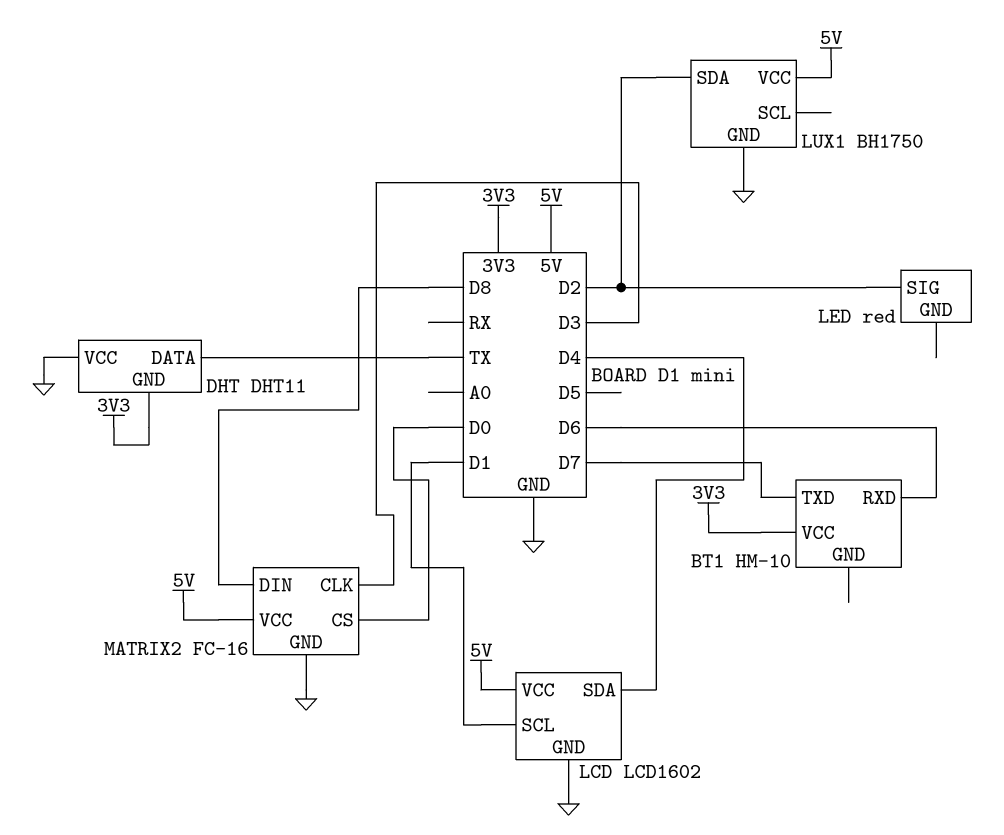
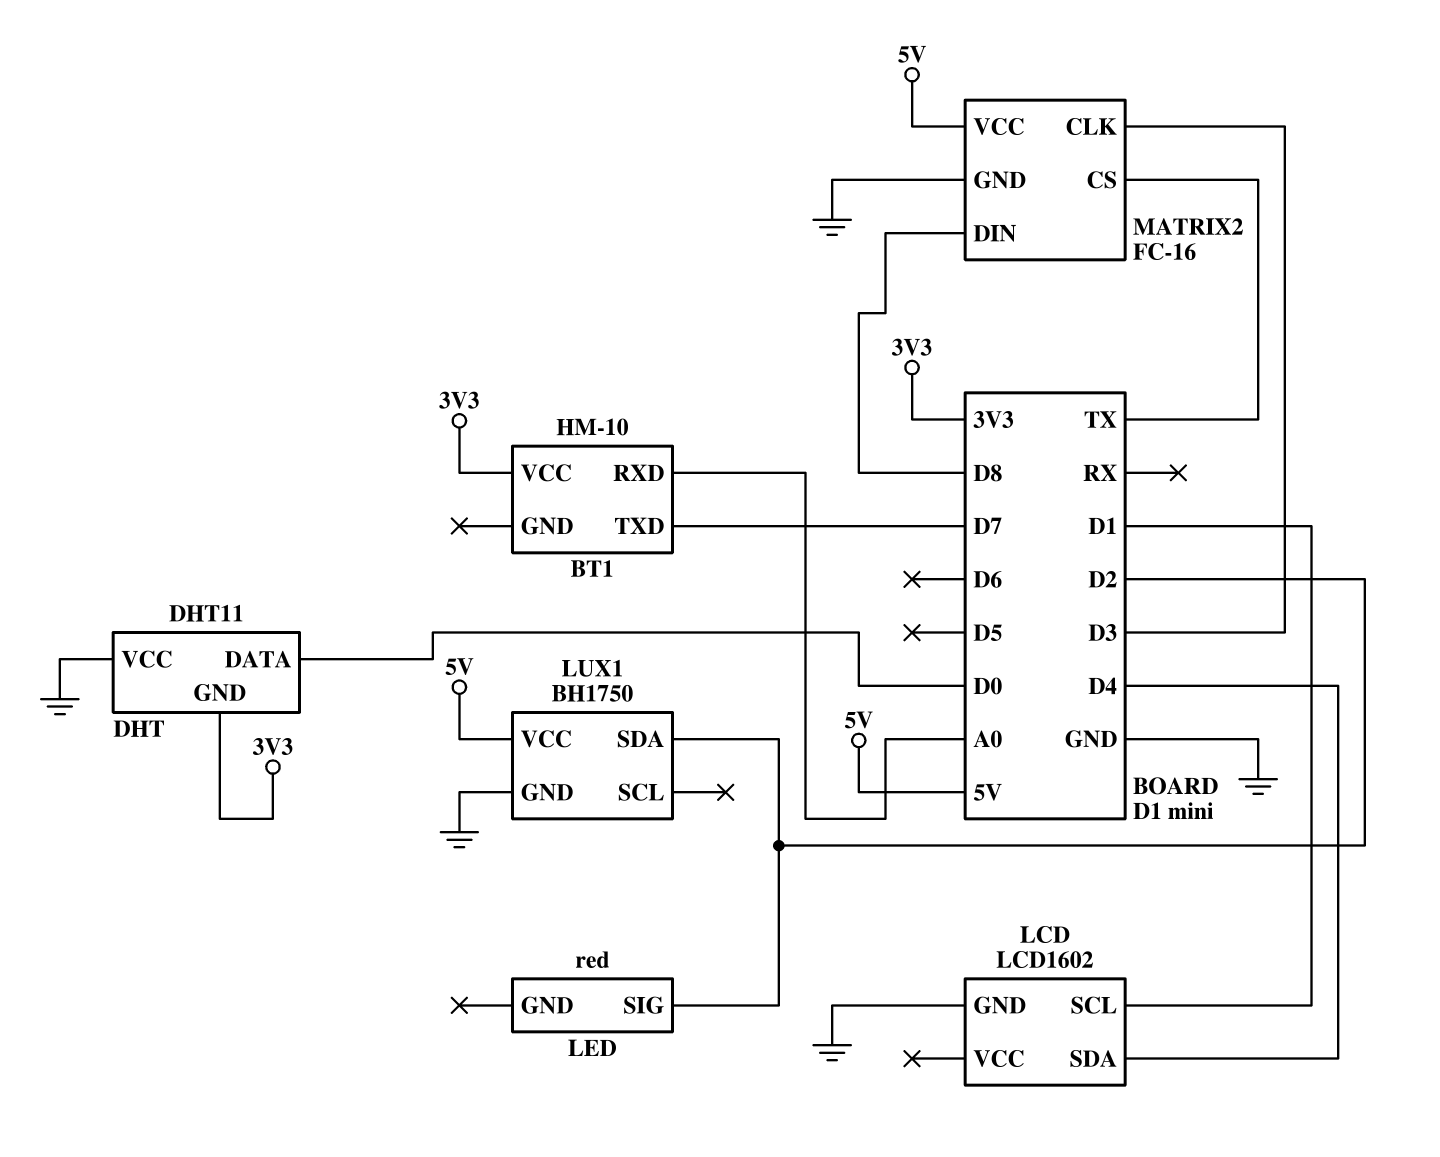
BT1 pin RXD: D6 -> A0
DHT pin DATA: TX -> D0
LCD pin VCC: 5V -> none
MATRIX2 pin CS: D0 -> TX

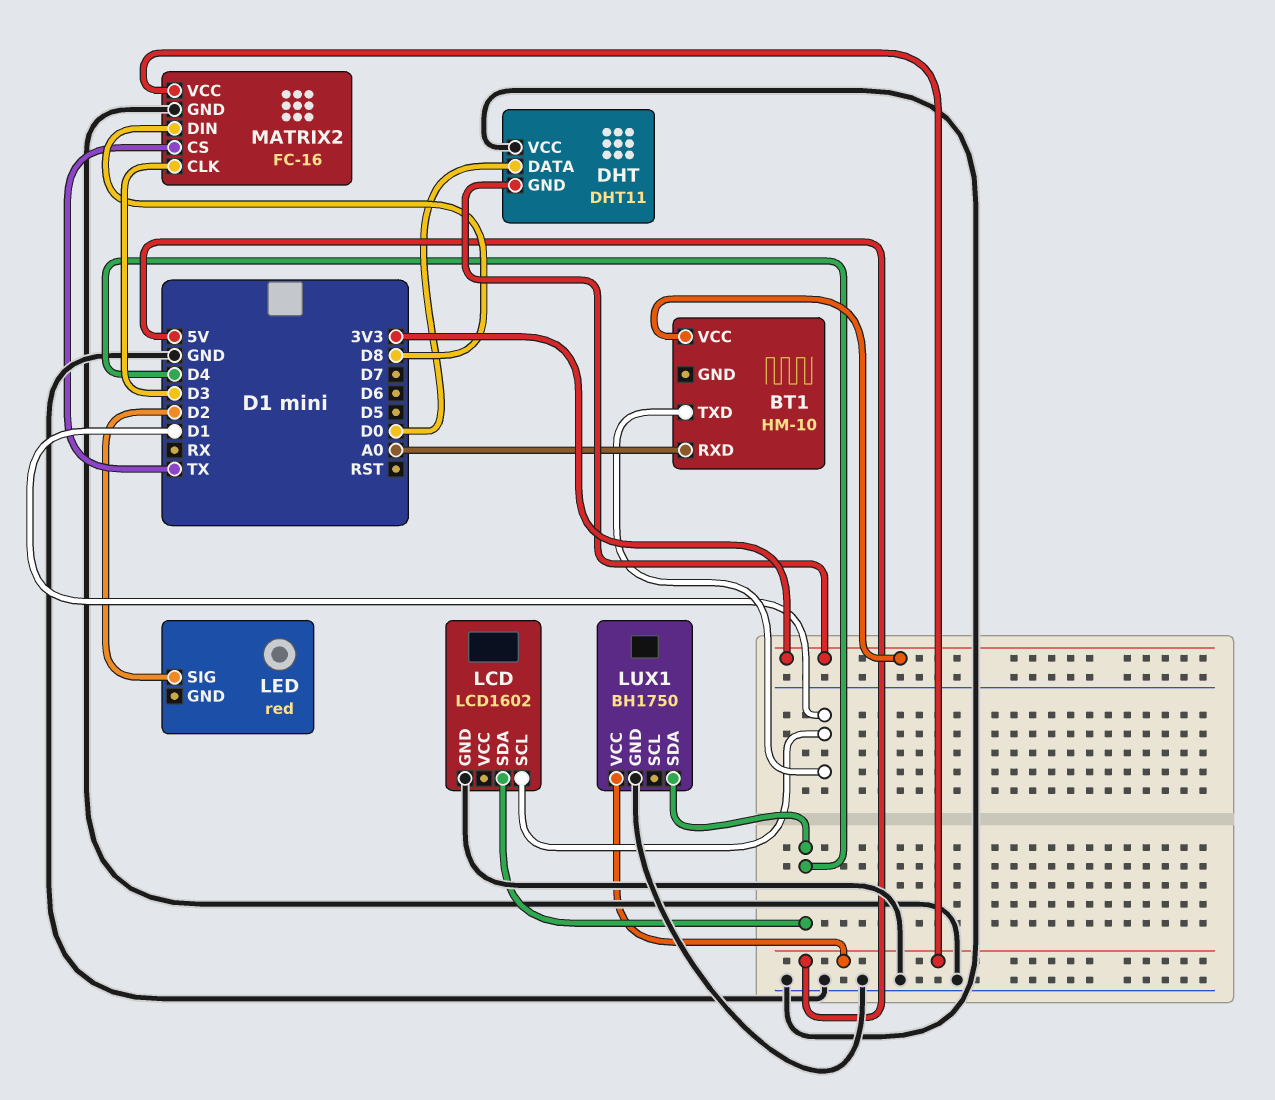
BT1 pin TXD: D7 -> D1
LUX1 pin SDA: D2 -> D4

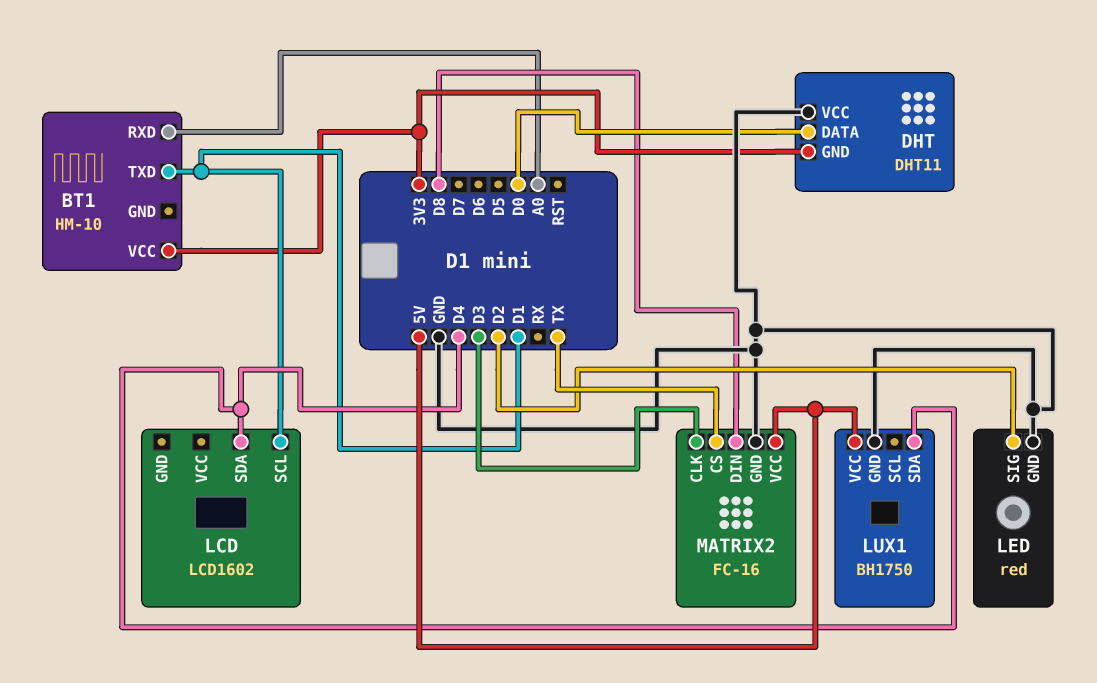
LCD pin GND: GND -> none
LED pin GND: none -> GND

